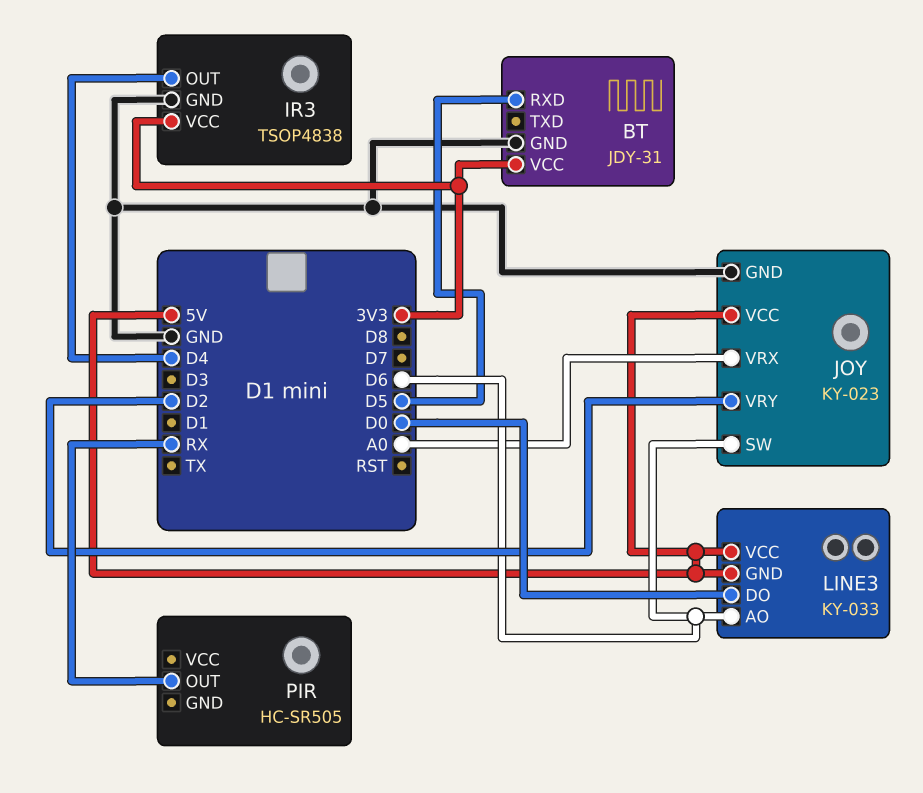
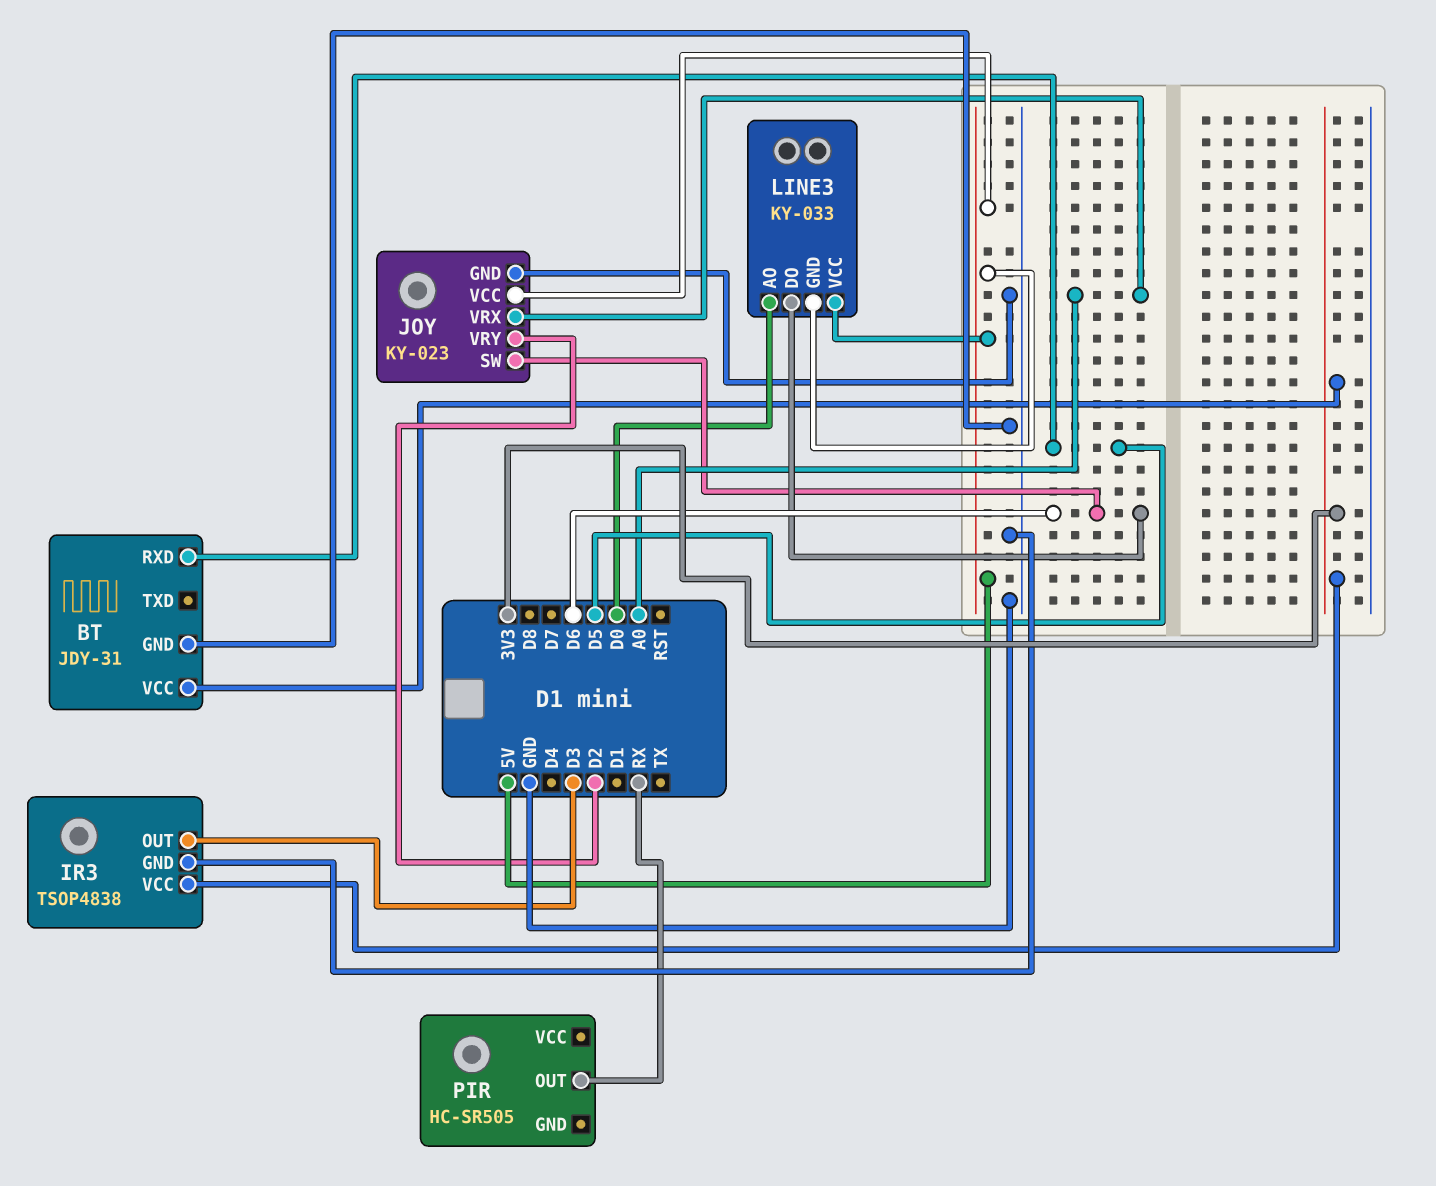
IR3 pin OUT: D4 -> D3
LINE3 pin AO: D6 -> D0
LINE3 pin DO: D0 -> D6

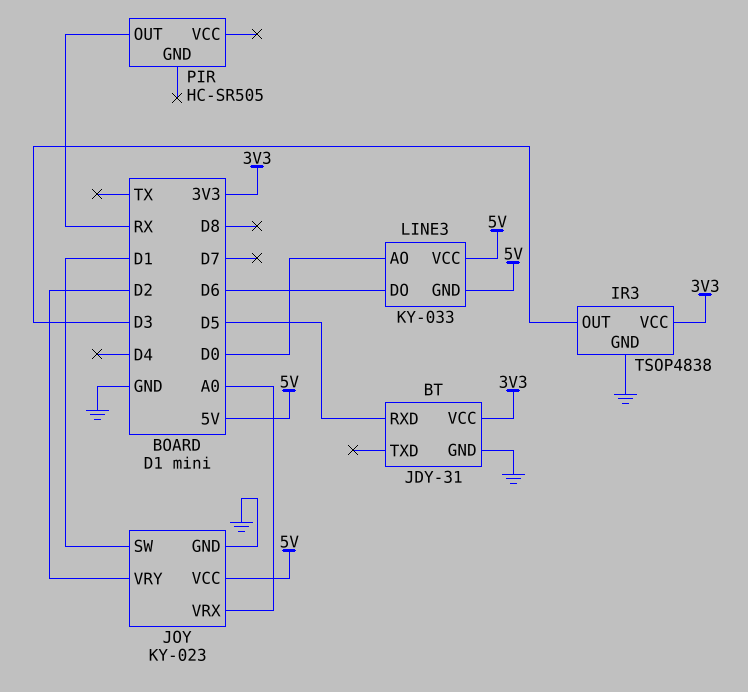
JOY pin SW: D6 -> D1

